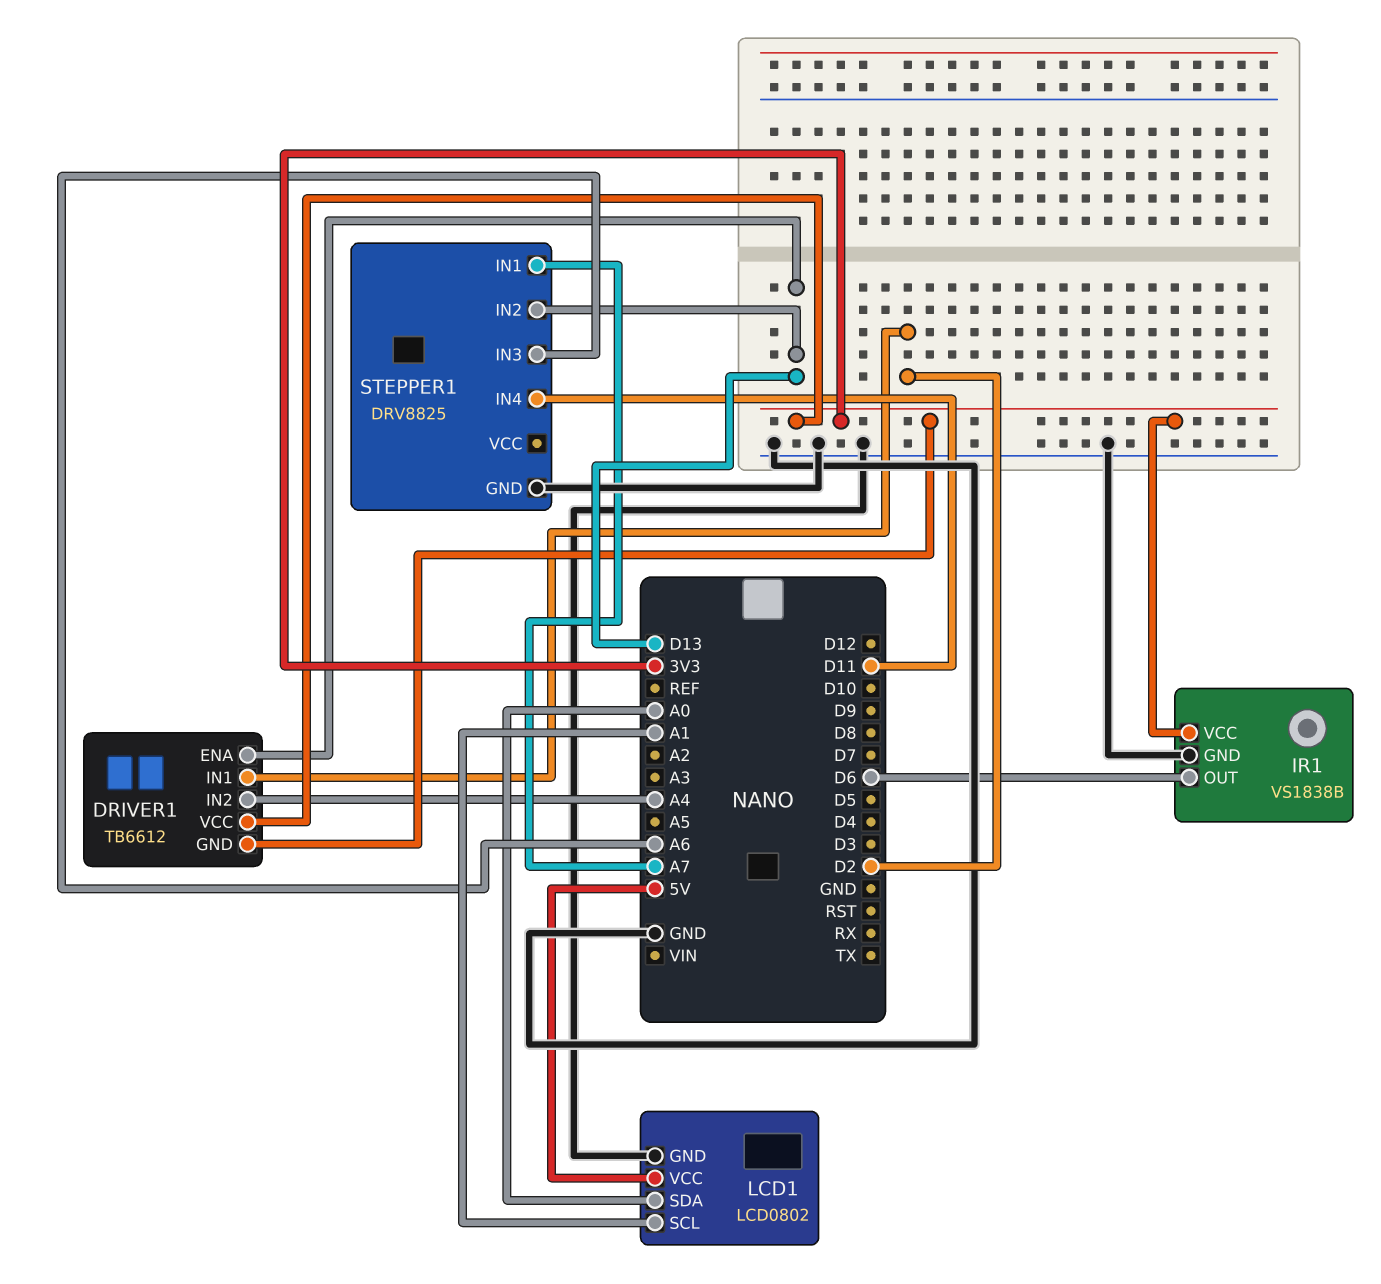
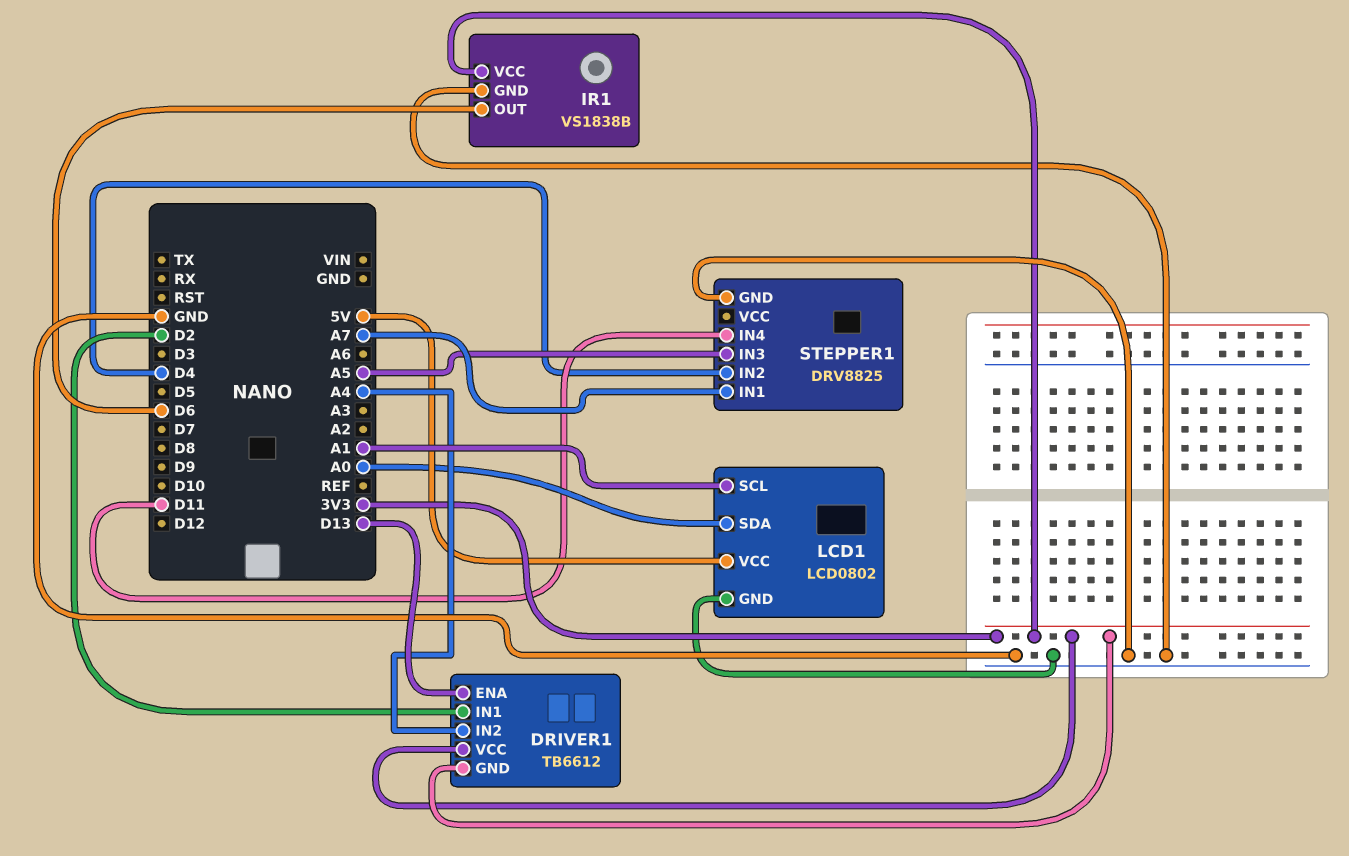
STEPPER1 pin IN2: D13 -> D4
STEPPER1 pin IN3: A6 -> A5

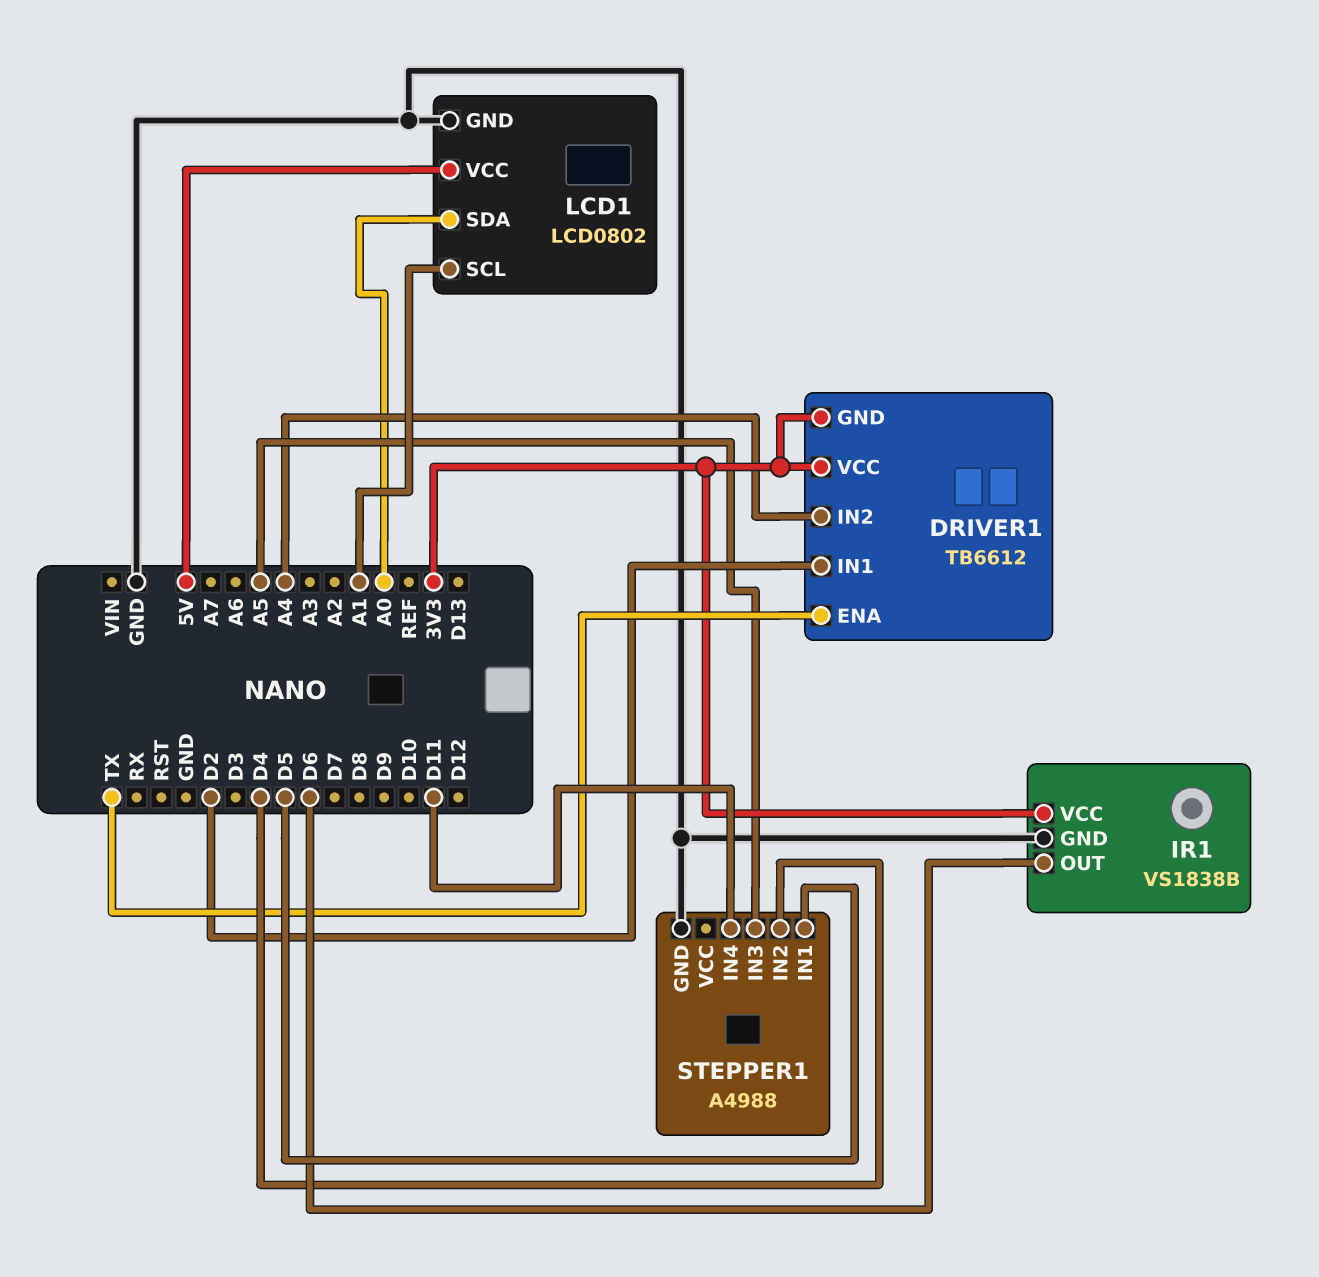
DRIVER1 pin ENA: D13 -> TX
STEPPER1: DRV8825 -> A4988
STEPPER1 pin IN1: A7 -> D5

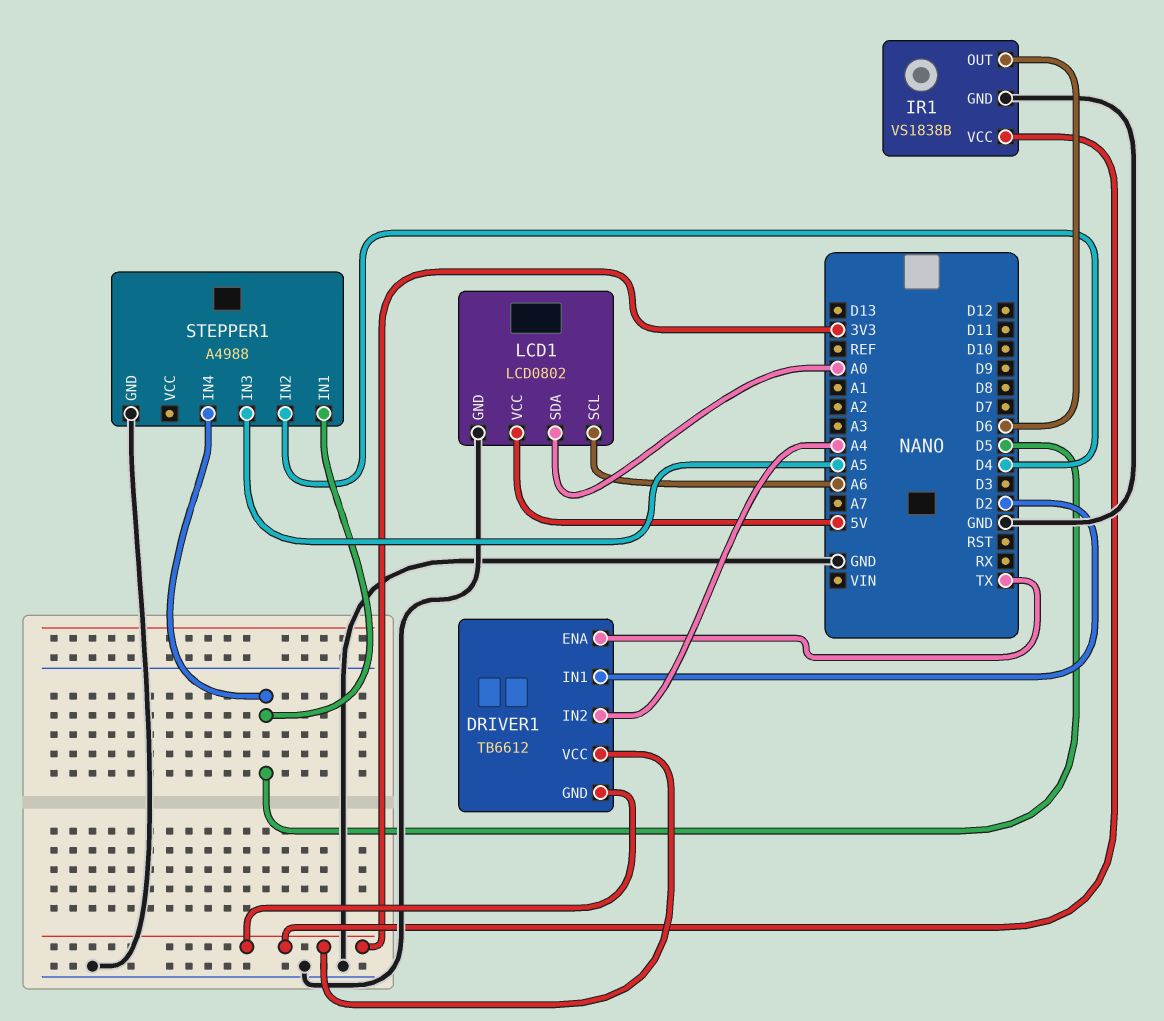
LCD1 pin SCL: A1 -> A6
STEPPER1 pin IN4: D11 -> D5

